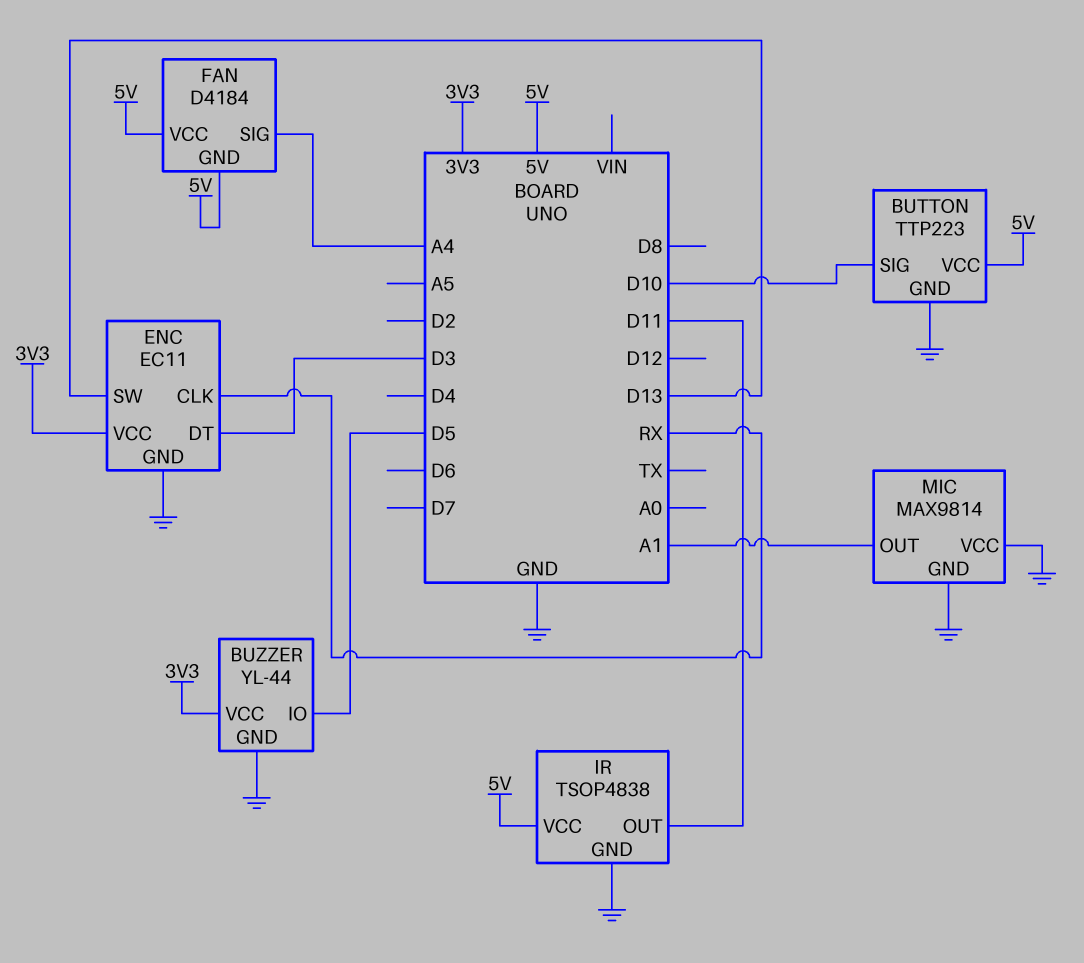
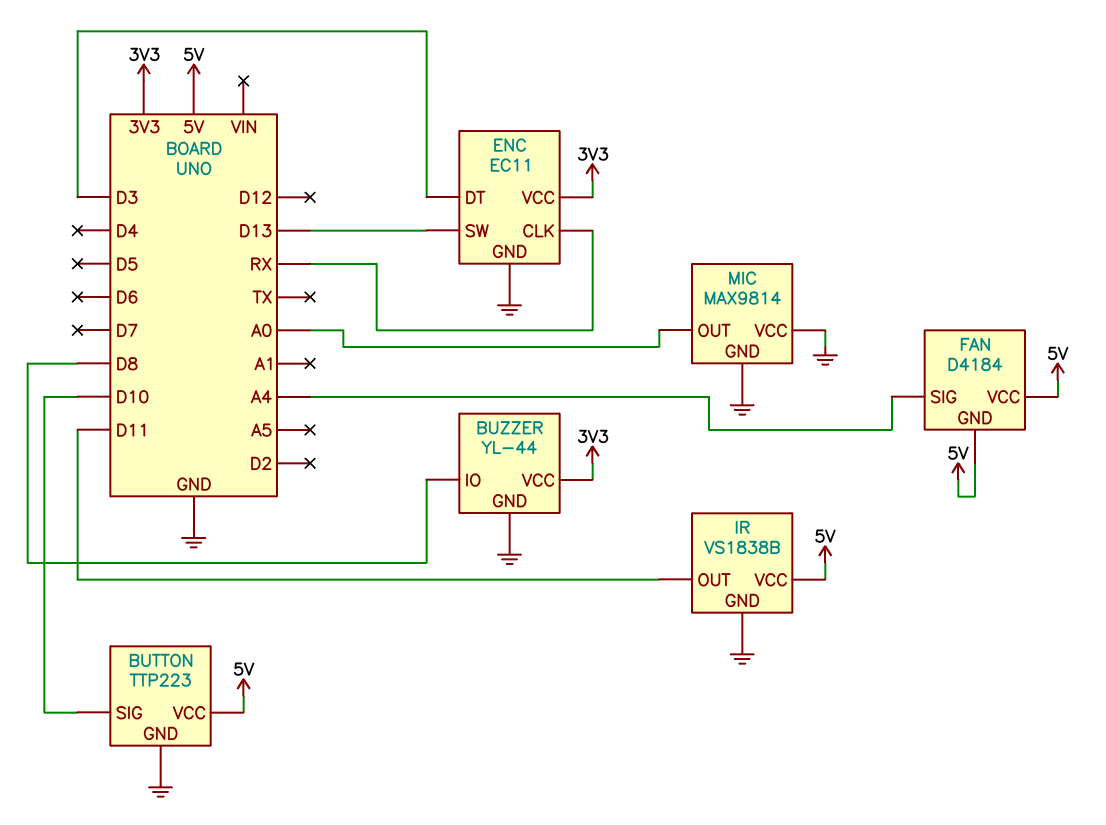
BUZZER pin IO: D5 -> D8
IR: TSOP4838 -> VS1838B
MIC pin OUT: A1 -> A0

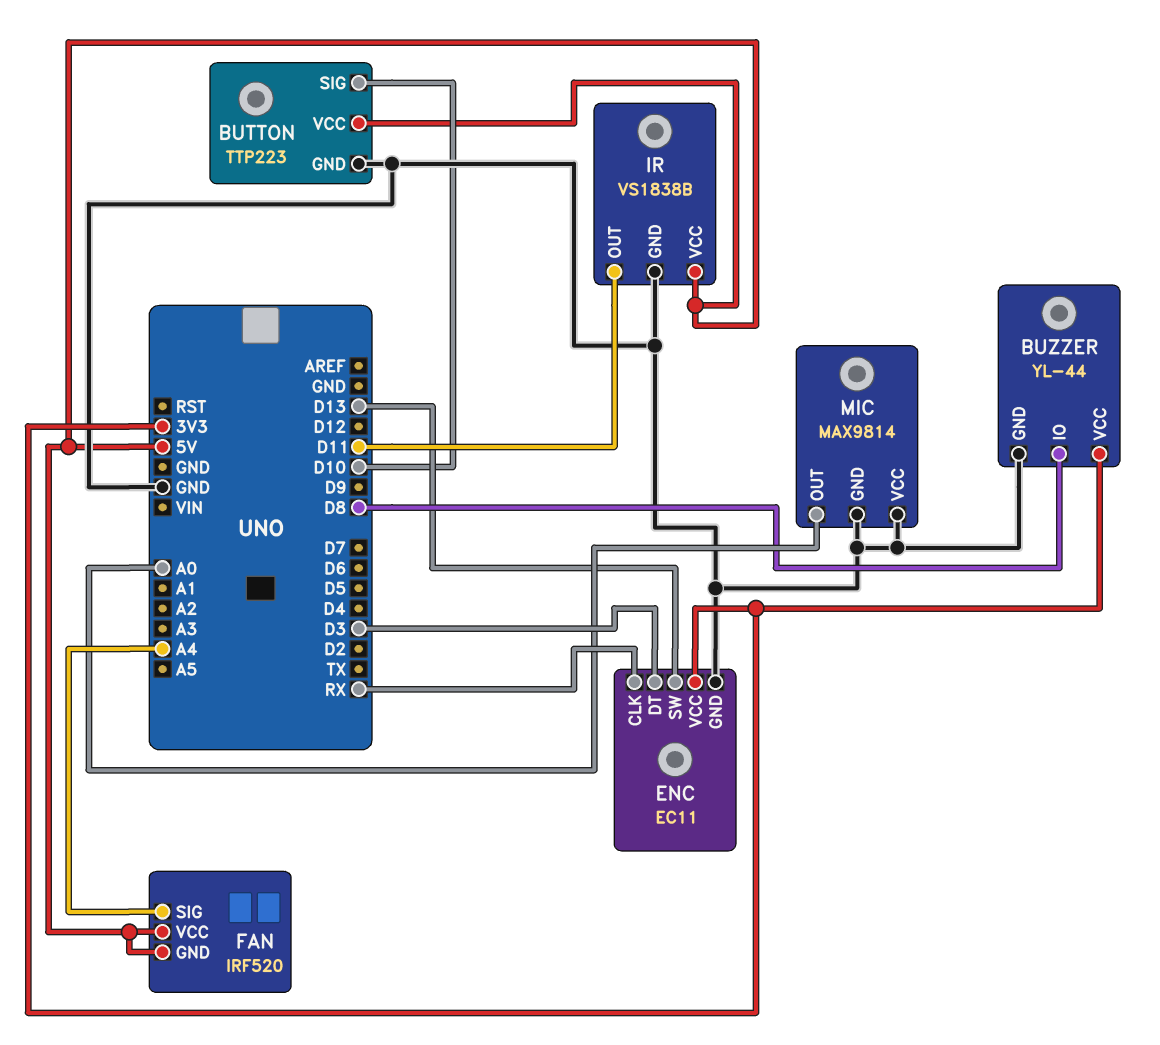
FAN: D4184 -> IRF520

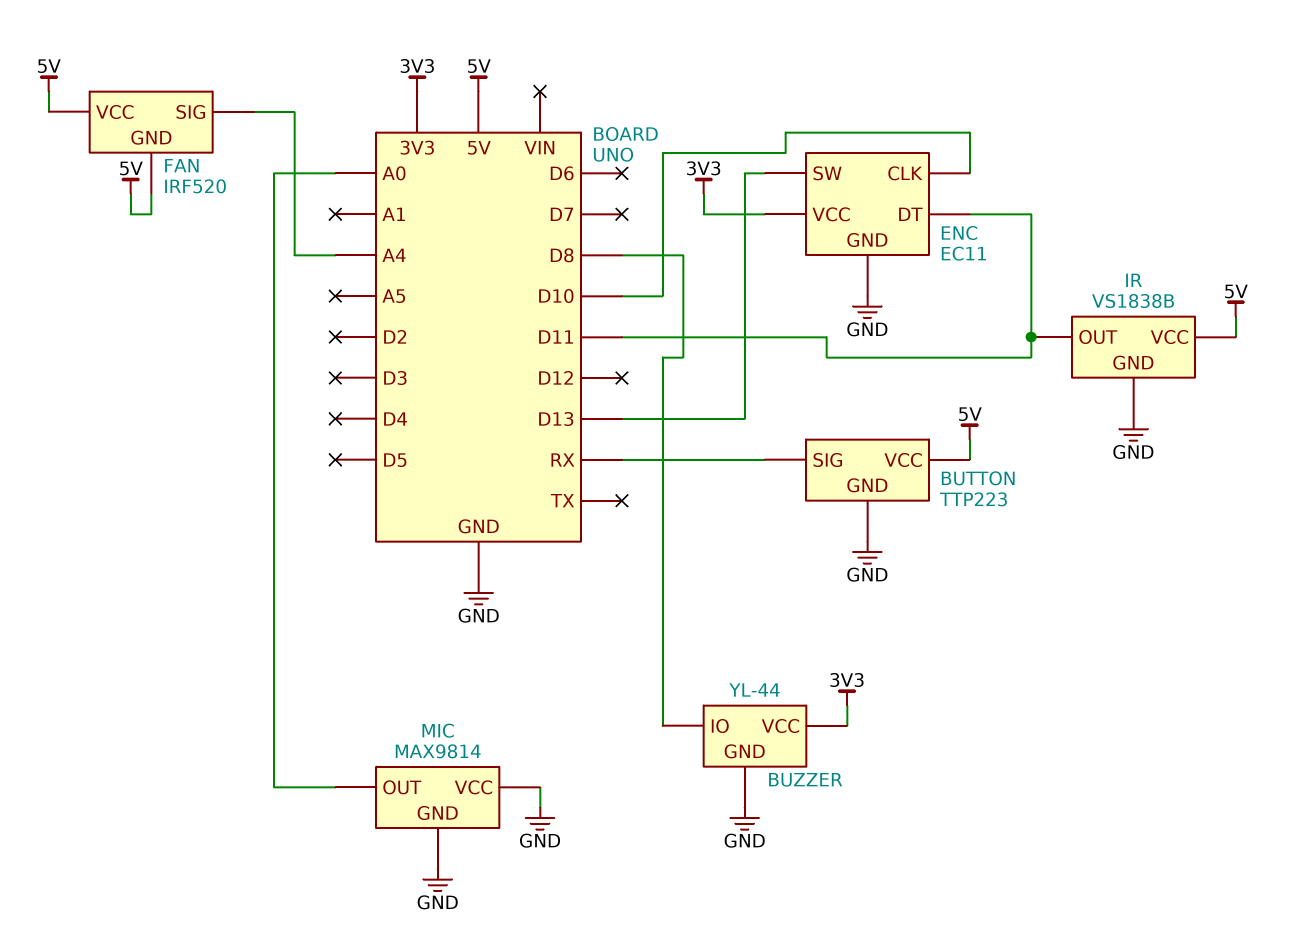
BUTTON pin SIG: D10 -> RX
ENC pin CLK: RX -> D10
ENC pin DT: D3 -> D11

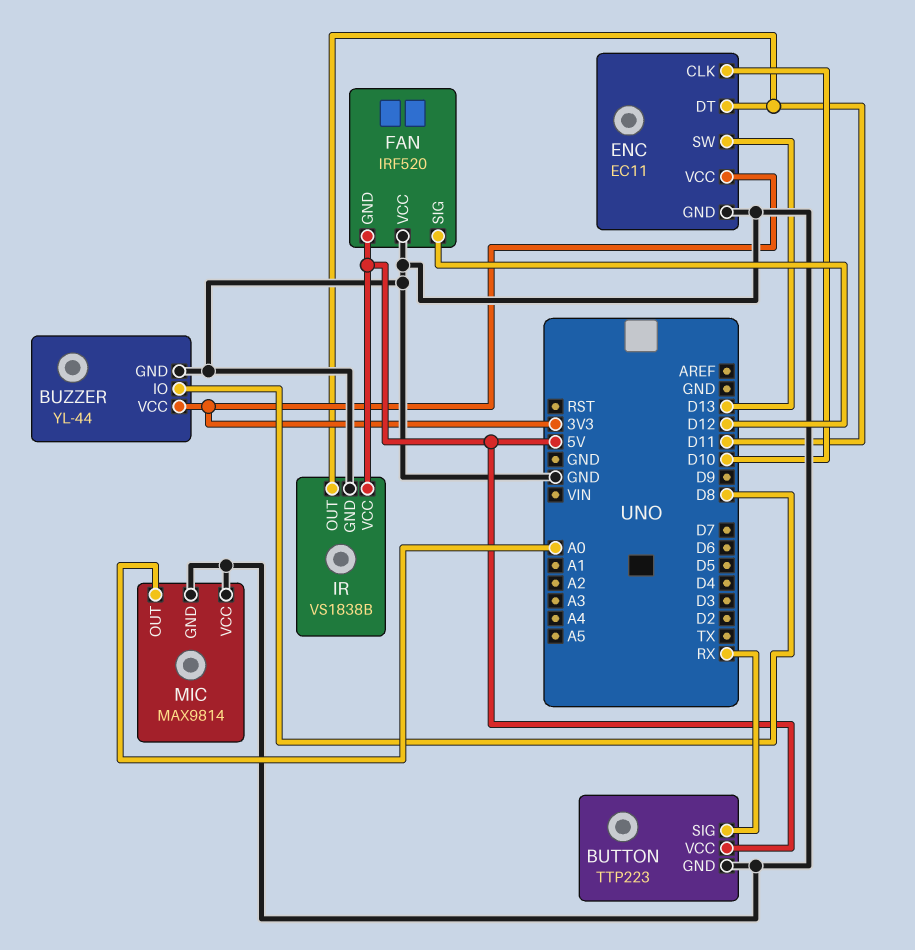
FAN pin SIG: A4 -> D12
FAN pin VCC: 5V -> GND

